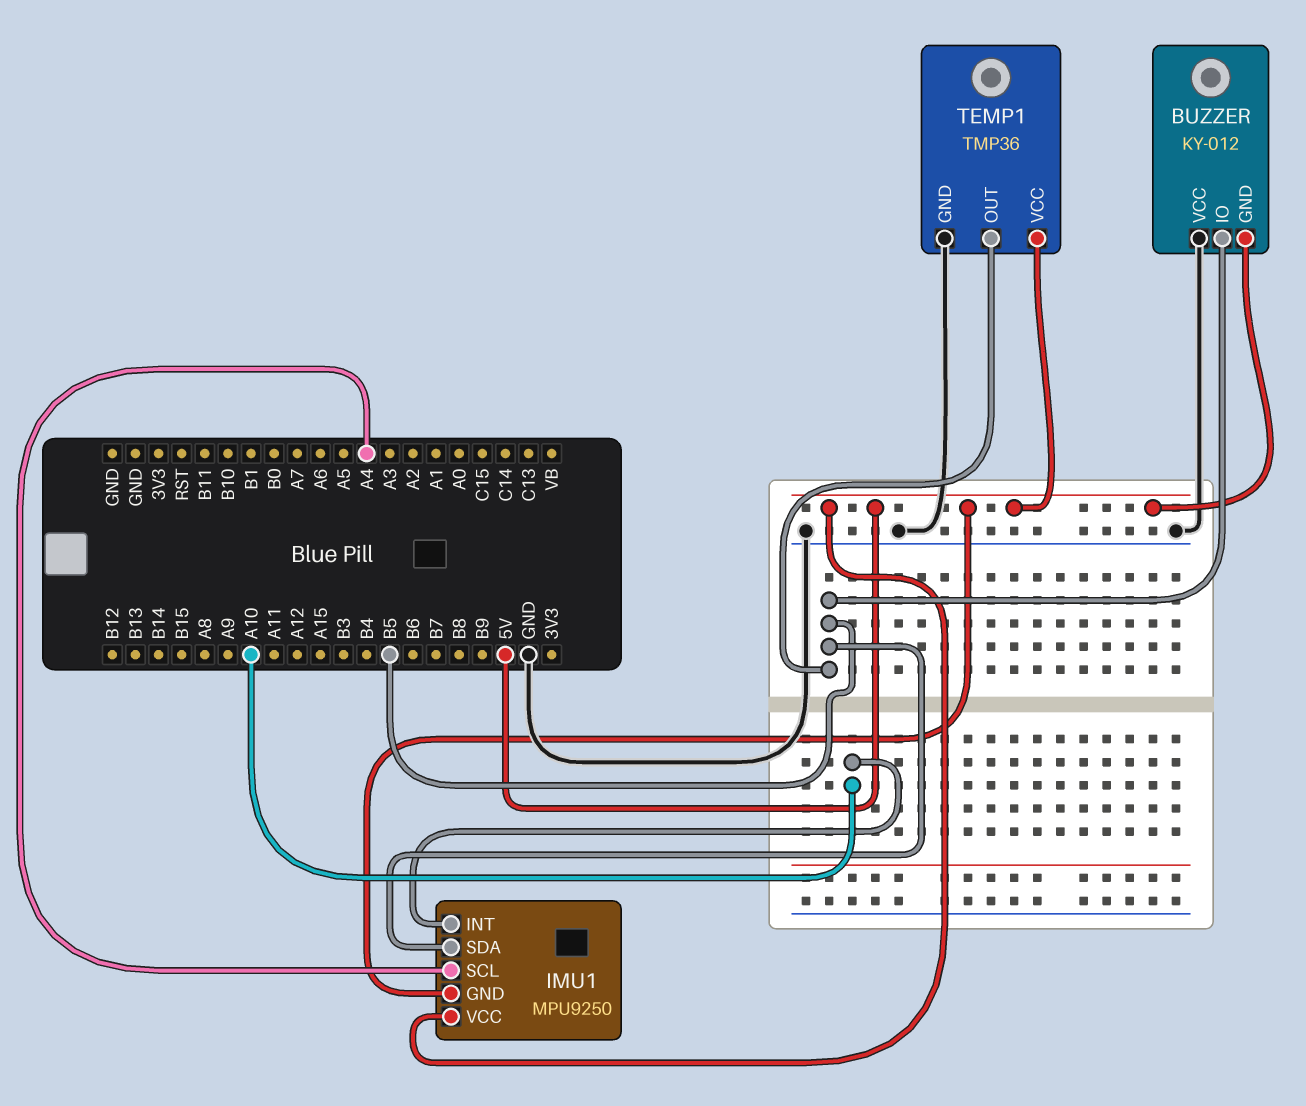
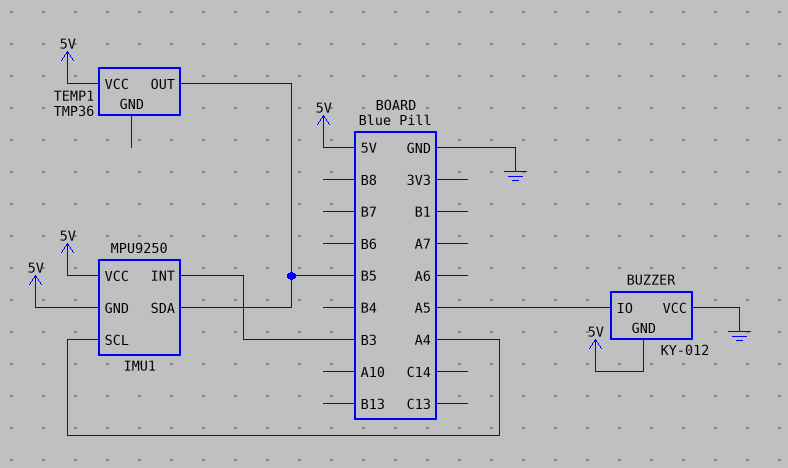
BUZZER pin IO: B5 -> A5
IMU1 pin INT: A10 -> B3
TEMP1 pin GND: GND -> none

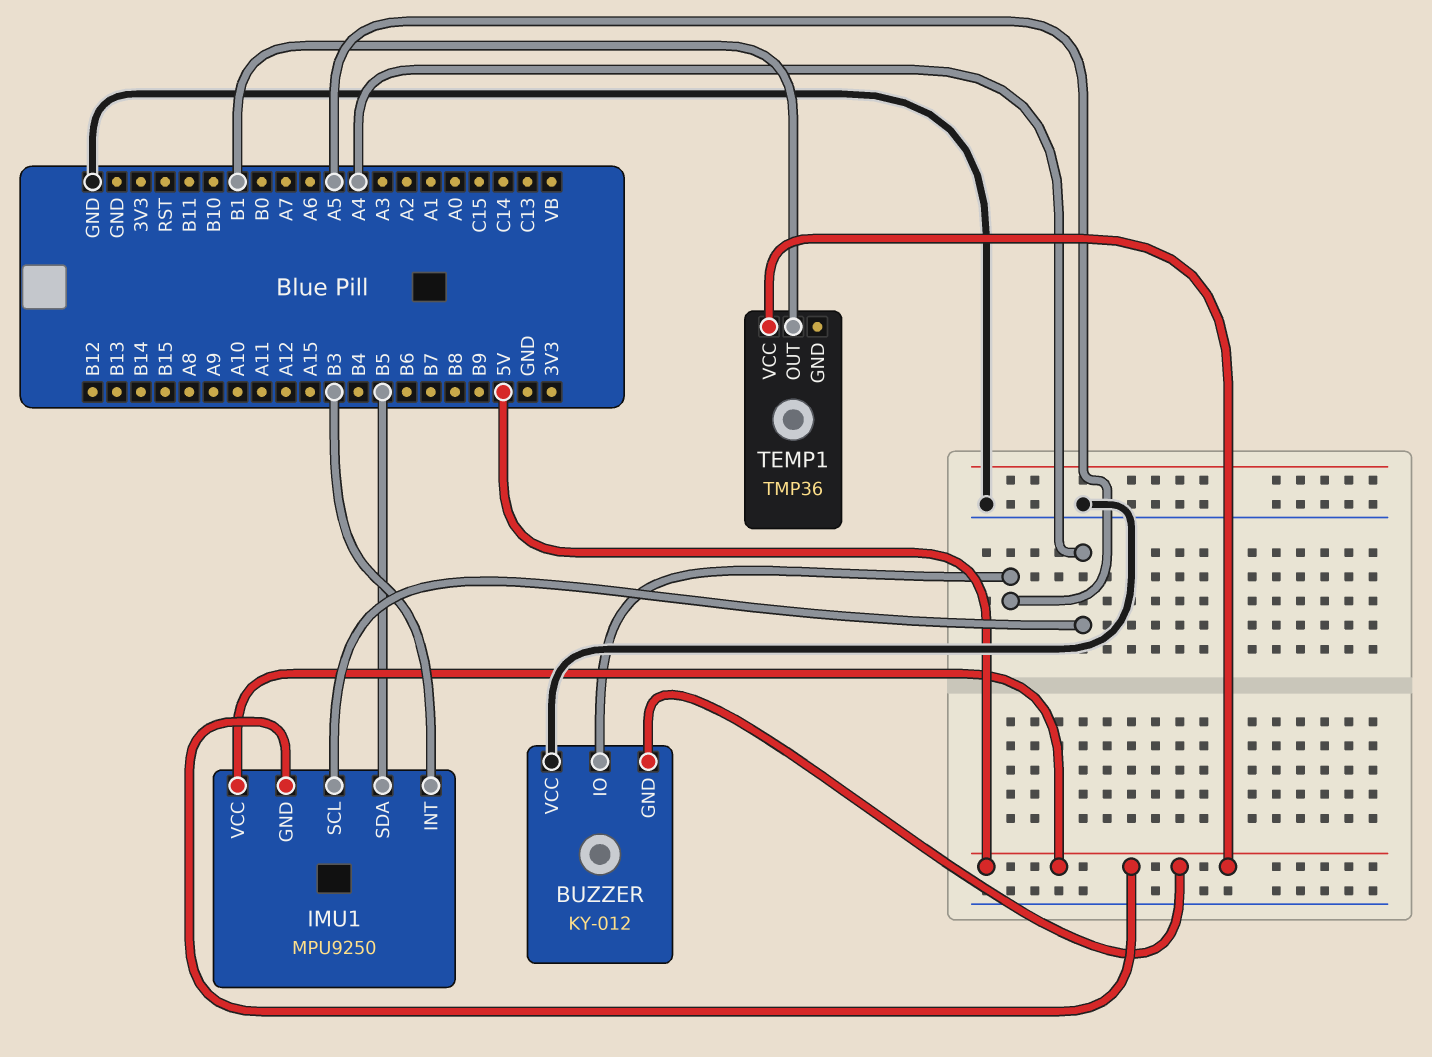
TEMP1 pin OUT: B5 -> B1

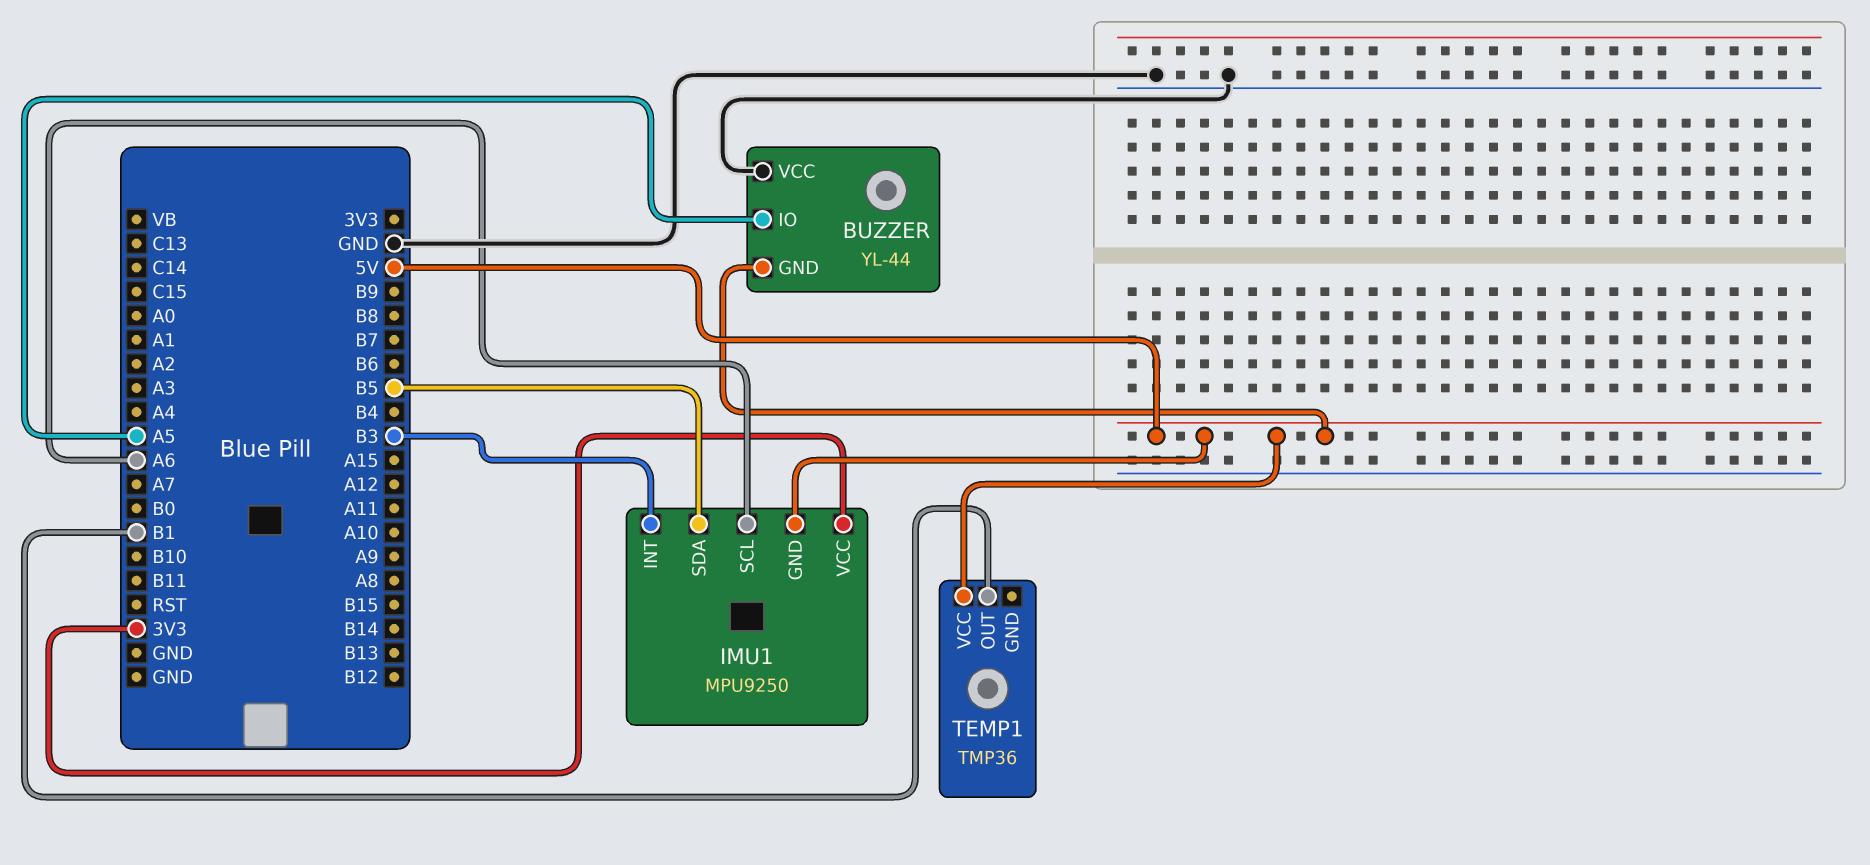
BUZZER: KY-012 -> YL-44
IMU1 pin SCL: A4 -> A6
IMU1 pin VCC: 5V -> 3V3

